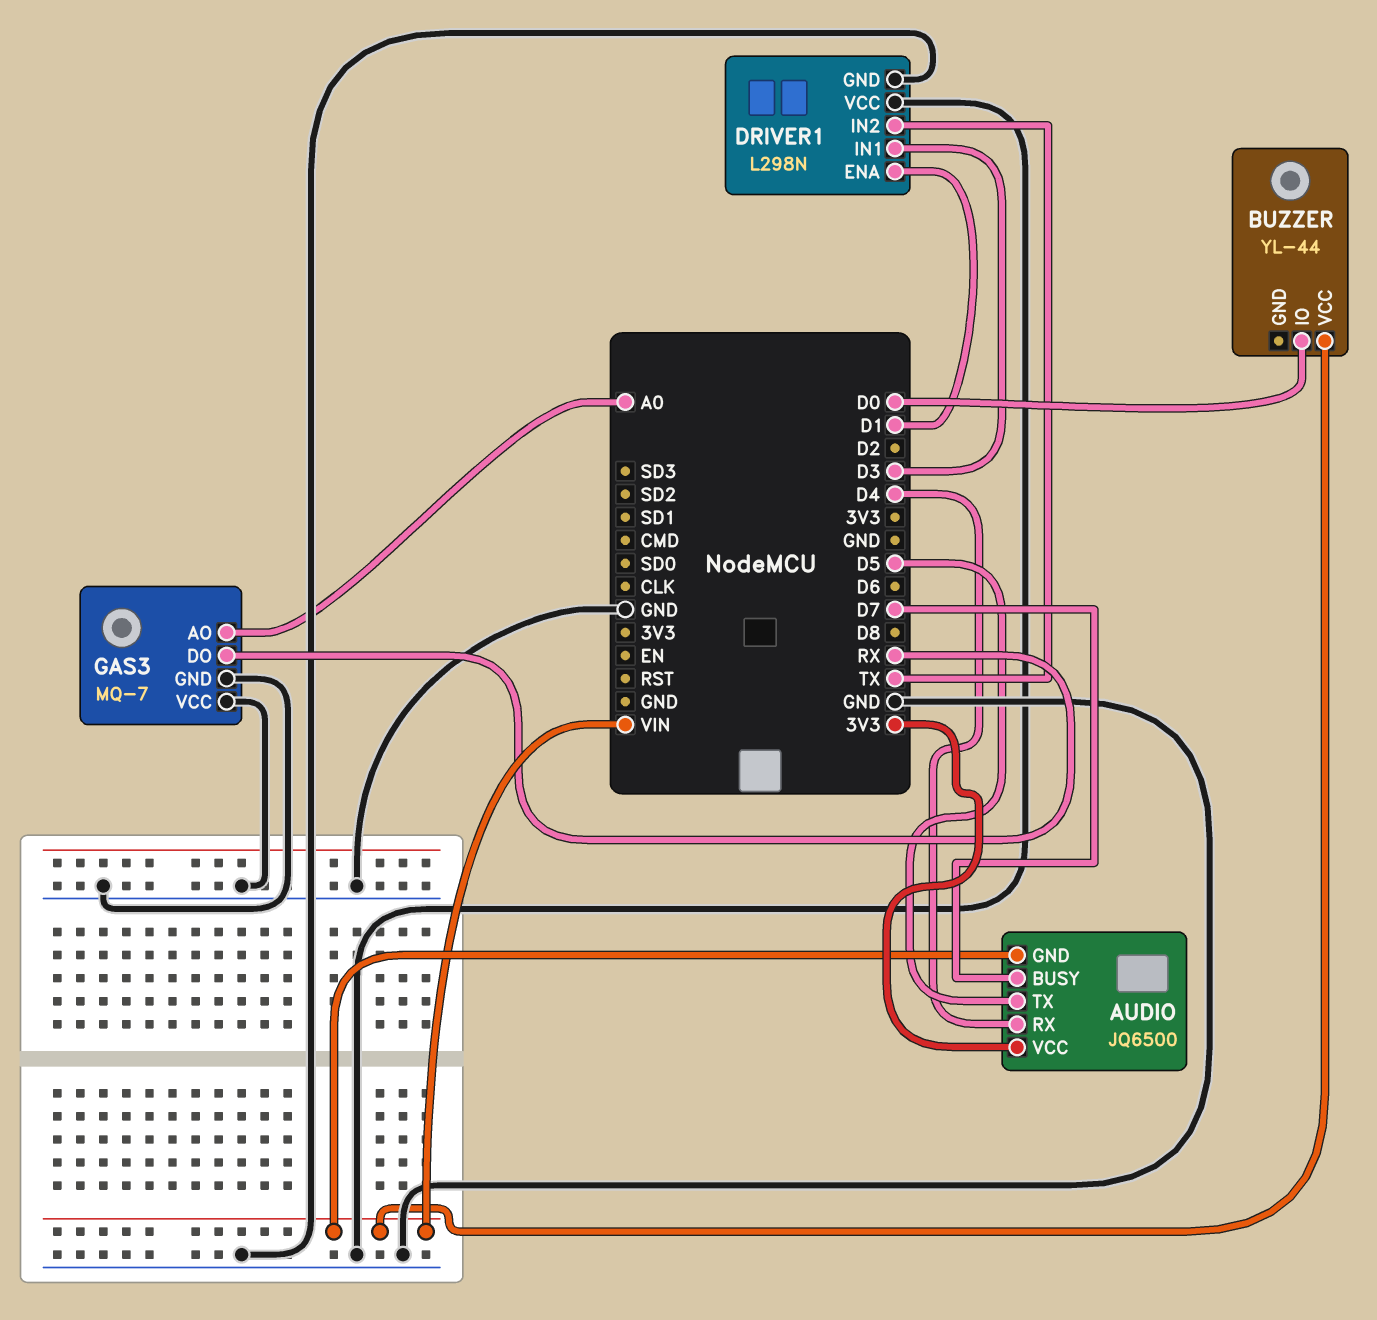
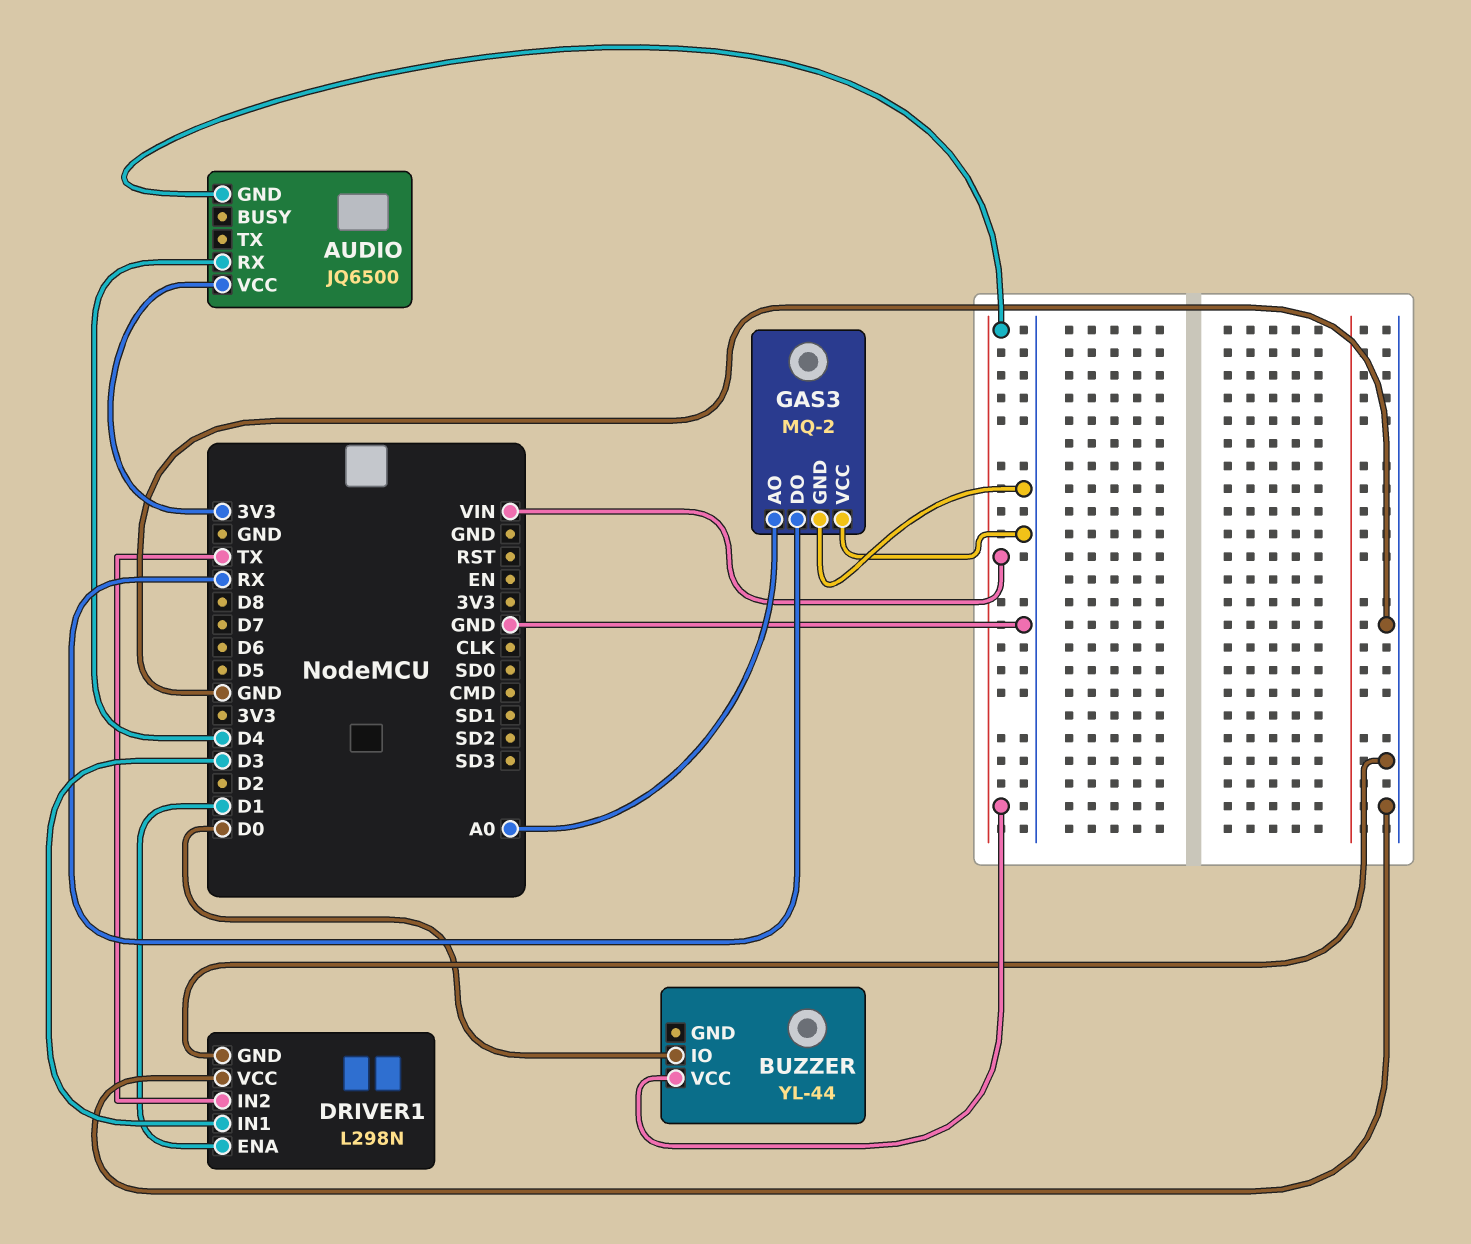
AUDIO pin BUSY: D7 -> none
AUDIO pin TX: D5 -> none
GAS3: MQ-7 -> MQ-2

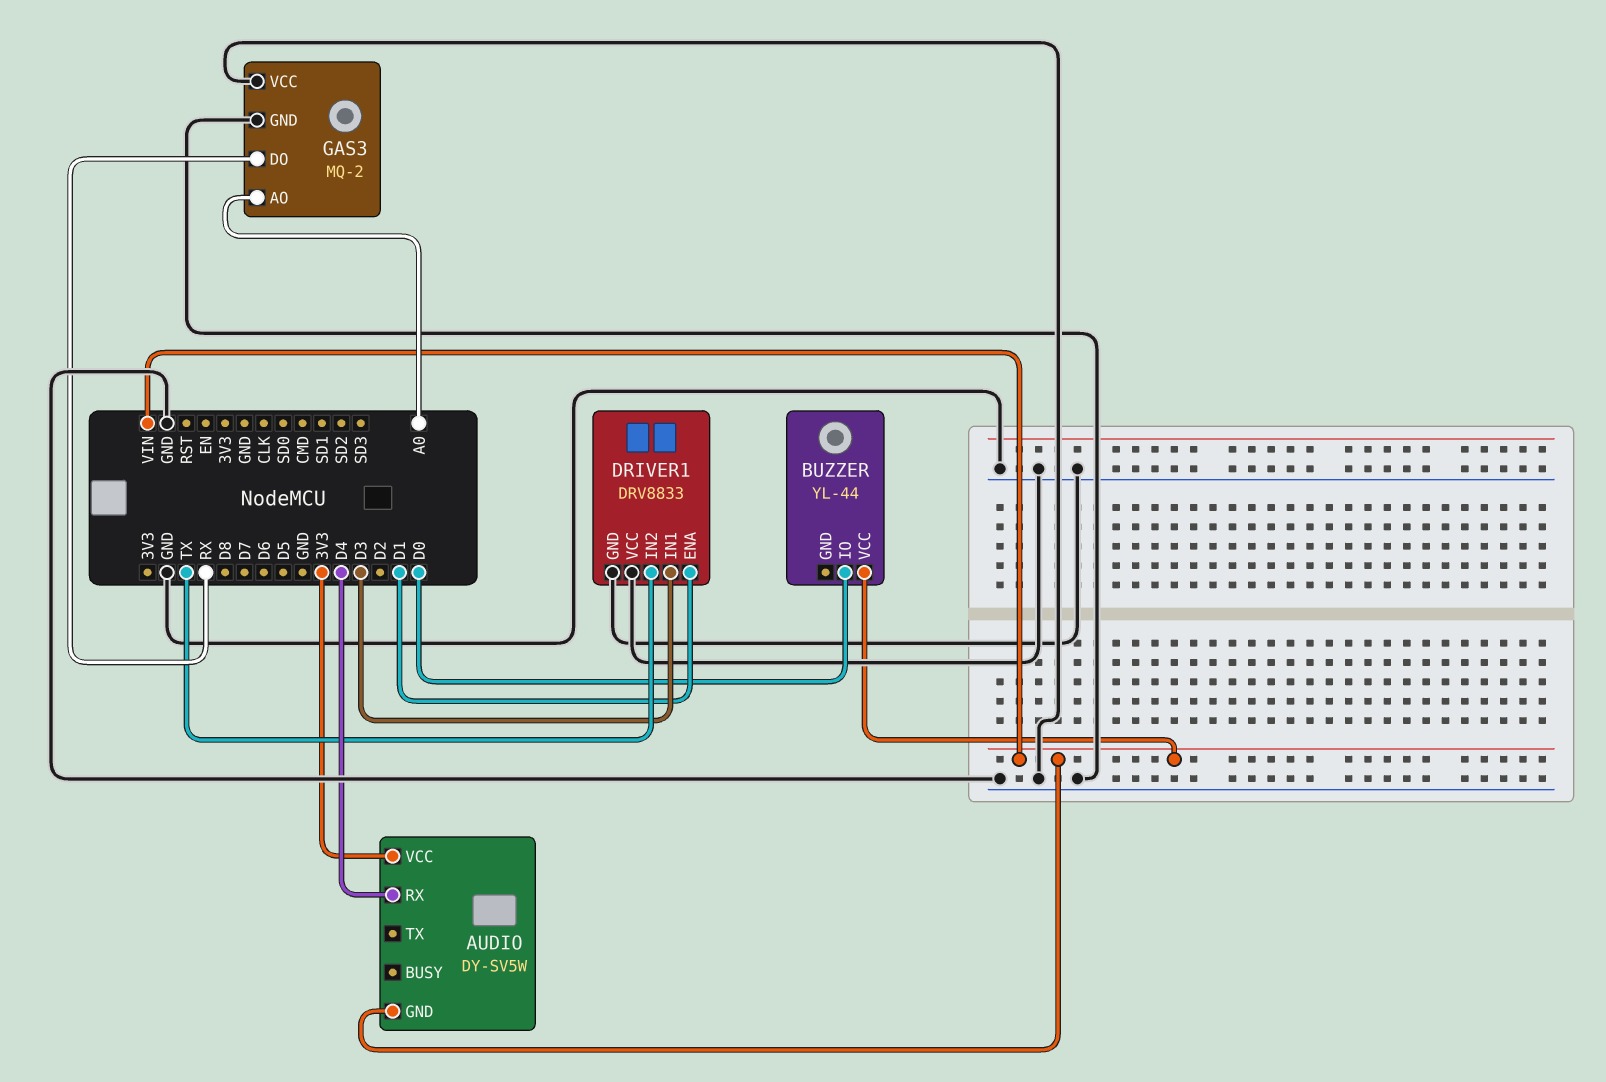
AUDIO: JQ6500 -> DY-SV5W
DRIVER1: L298N -> DRV8833

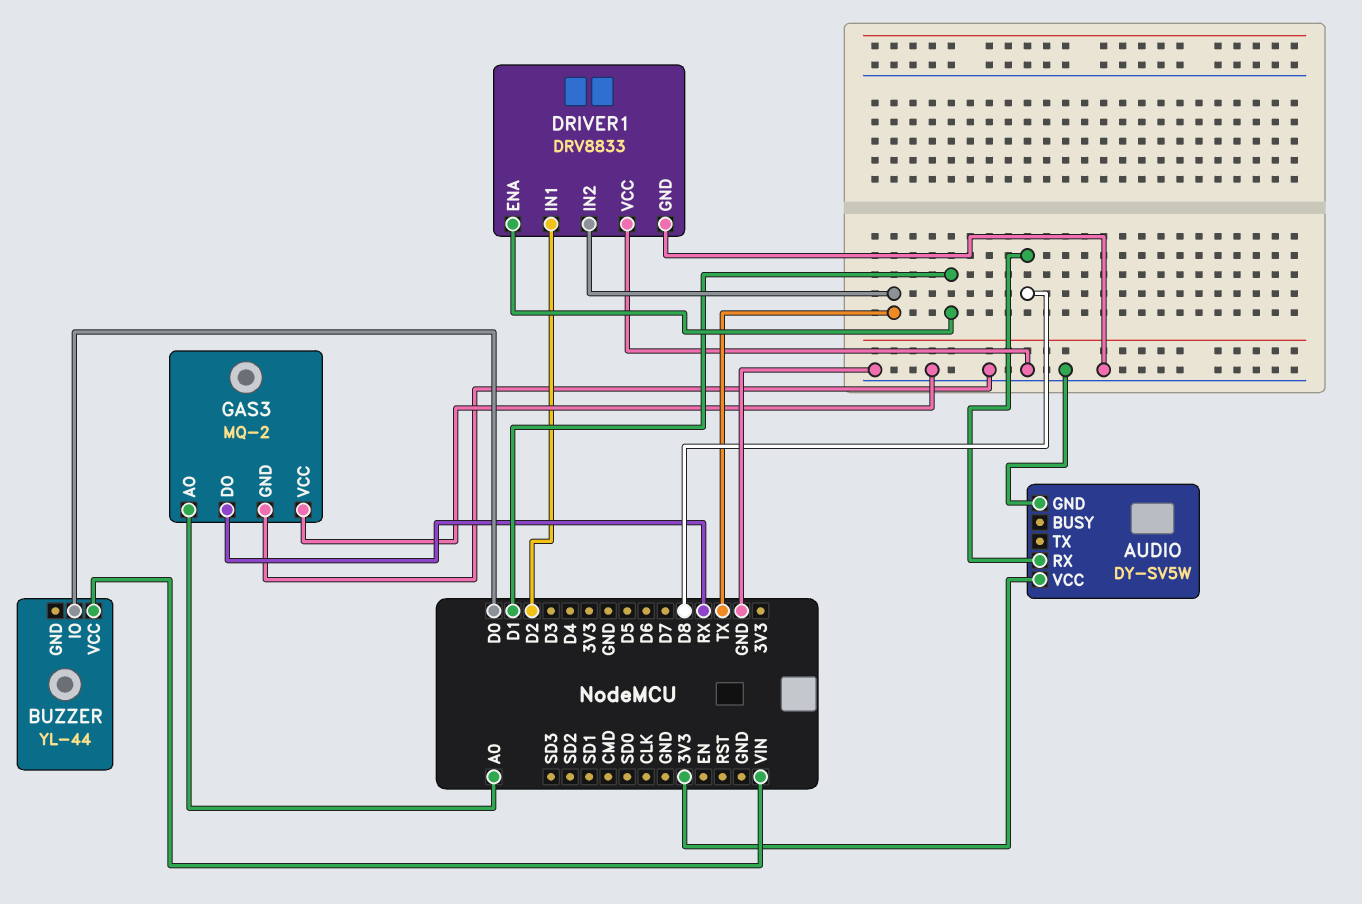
AUDIO pin GND: VIN -> GND
AUDIO pin RX: D4 -> D8
DRIVER1 pin IN1: D3 -> D2

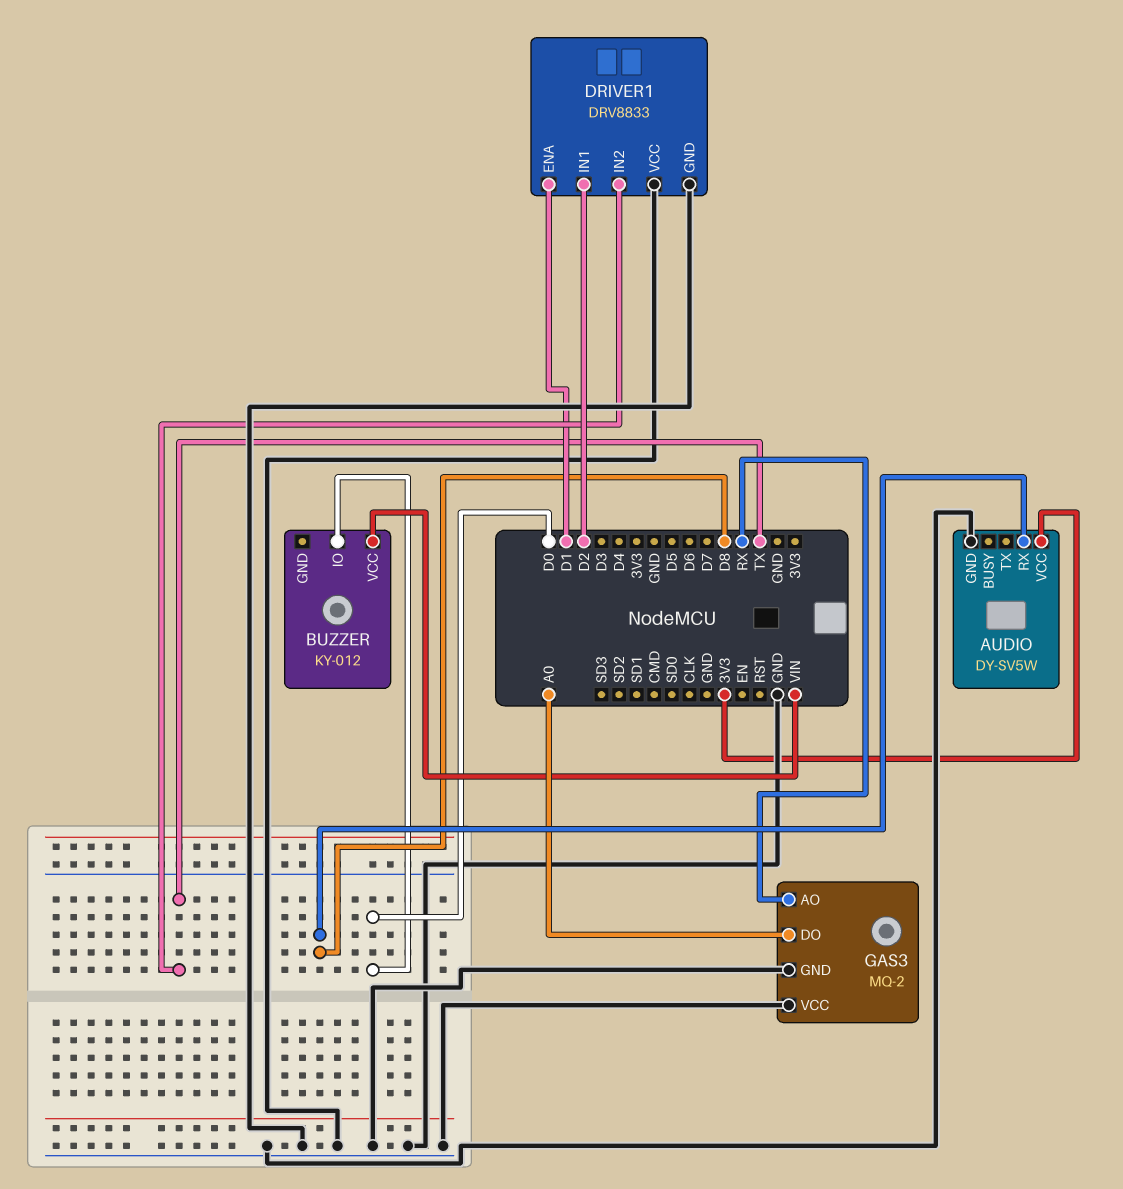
BUZZER: YL-44 -> KY-012
GAS3 pin AO: A0 -> RX
GAS3 pin DO: RX -> A0

